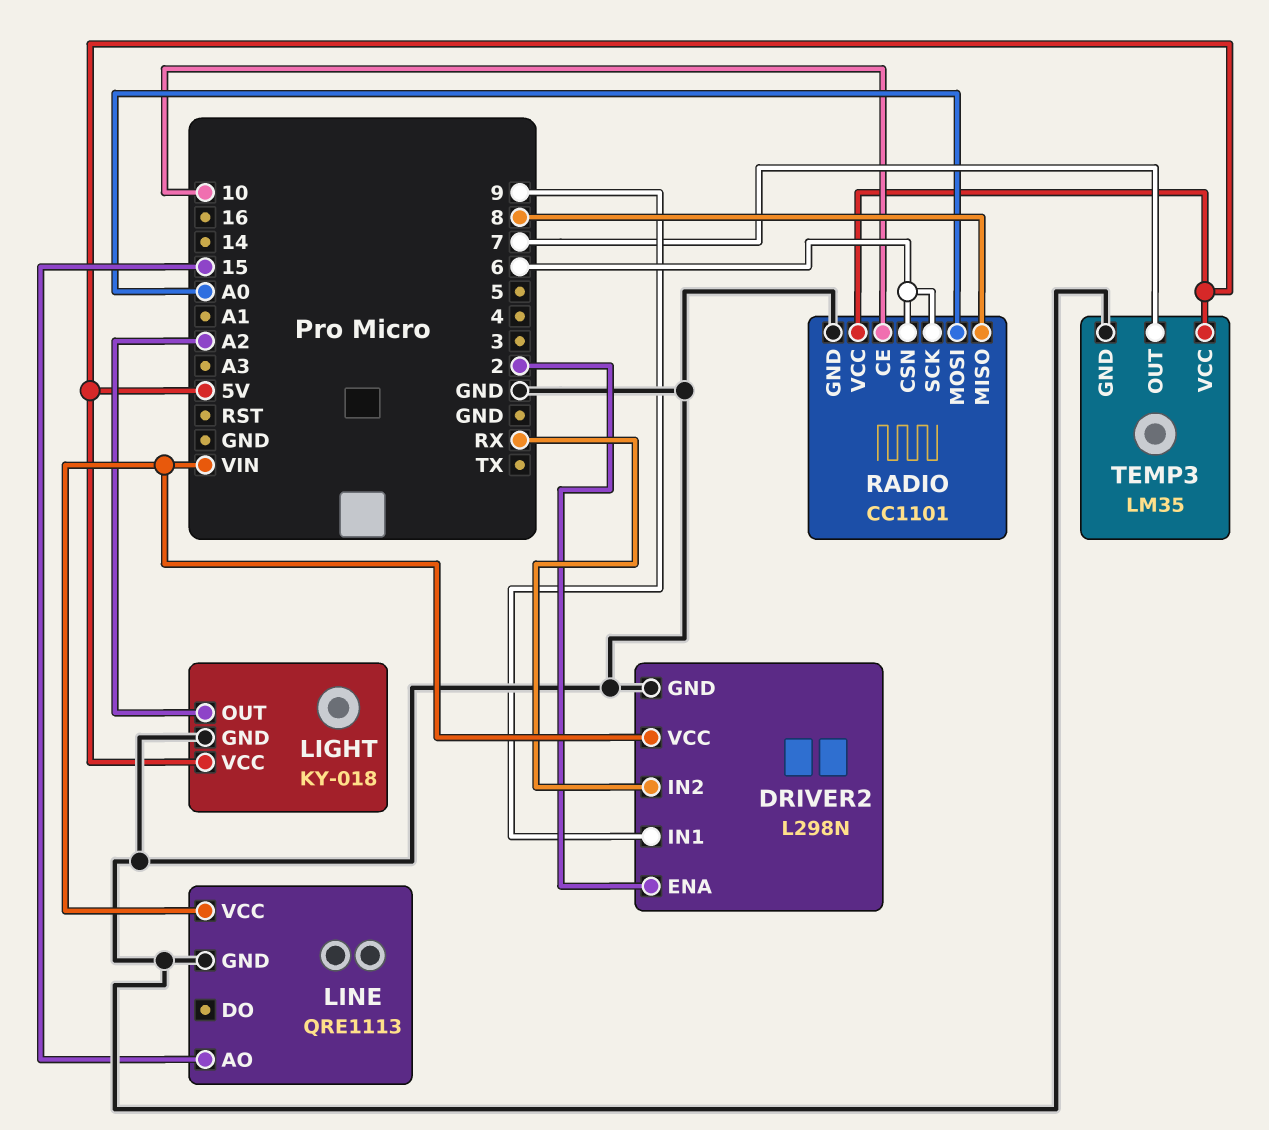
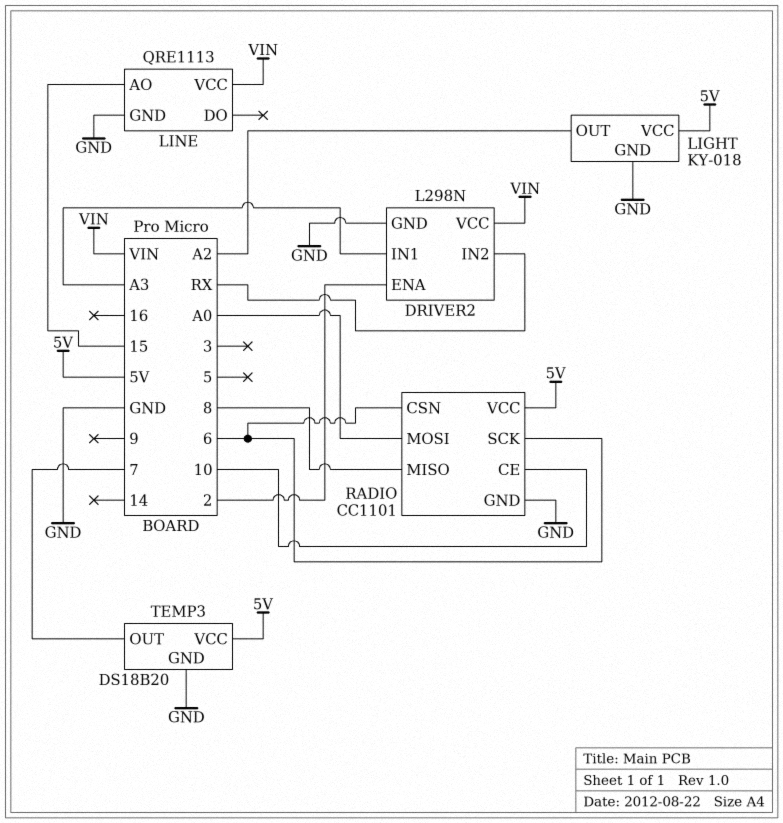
DRIVER2 pin IN1: 9 -> A3
TEMP3: LM35 -> DS18B20

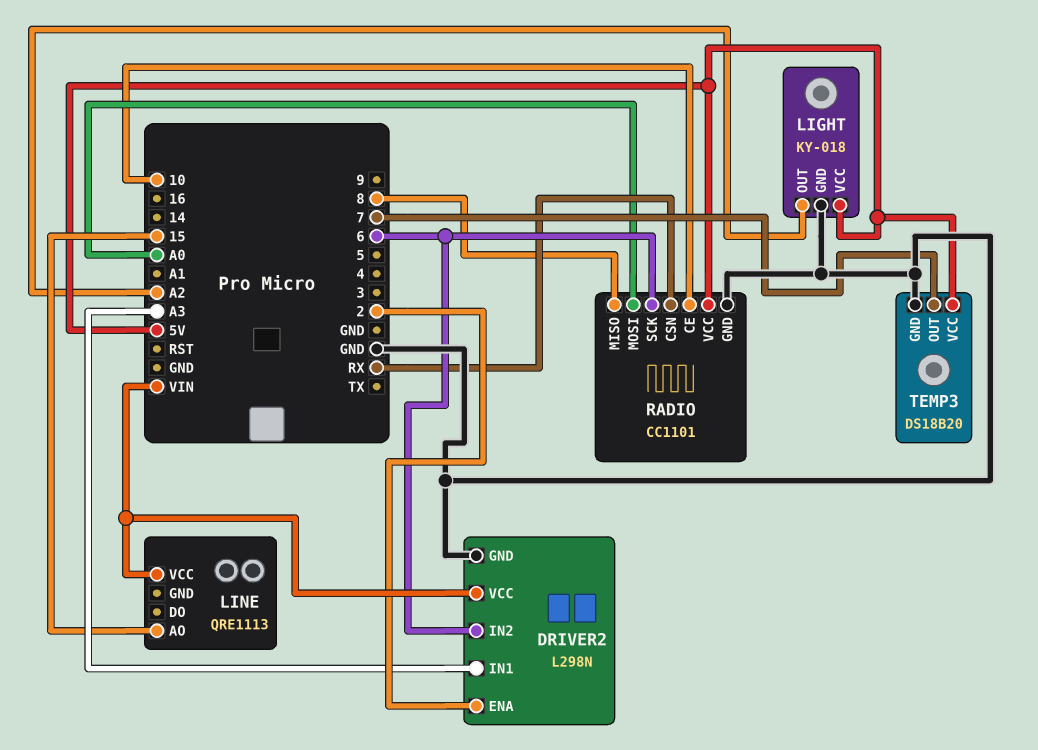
DRIVER2 pin IN2: RX -> 6
LINE pin GND: GND -> none
RADIO pin CSN: 6 -> RX

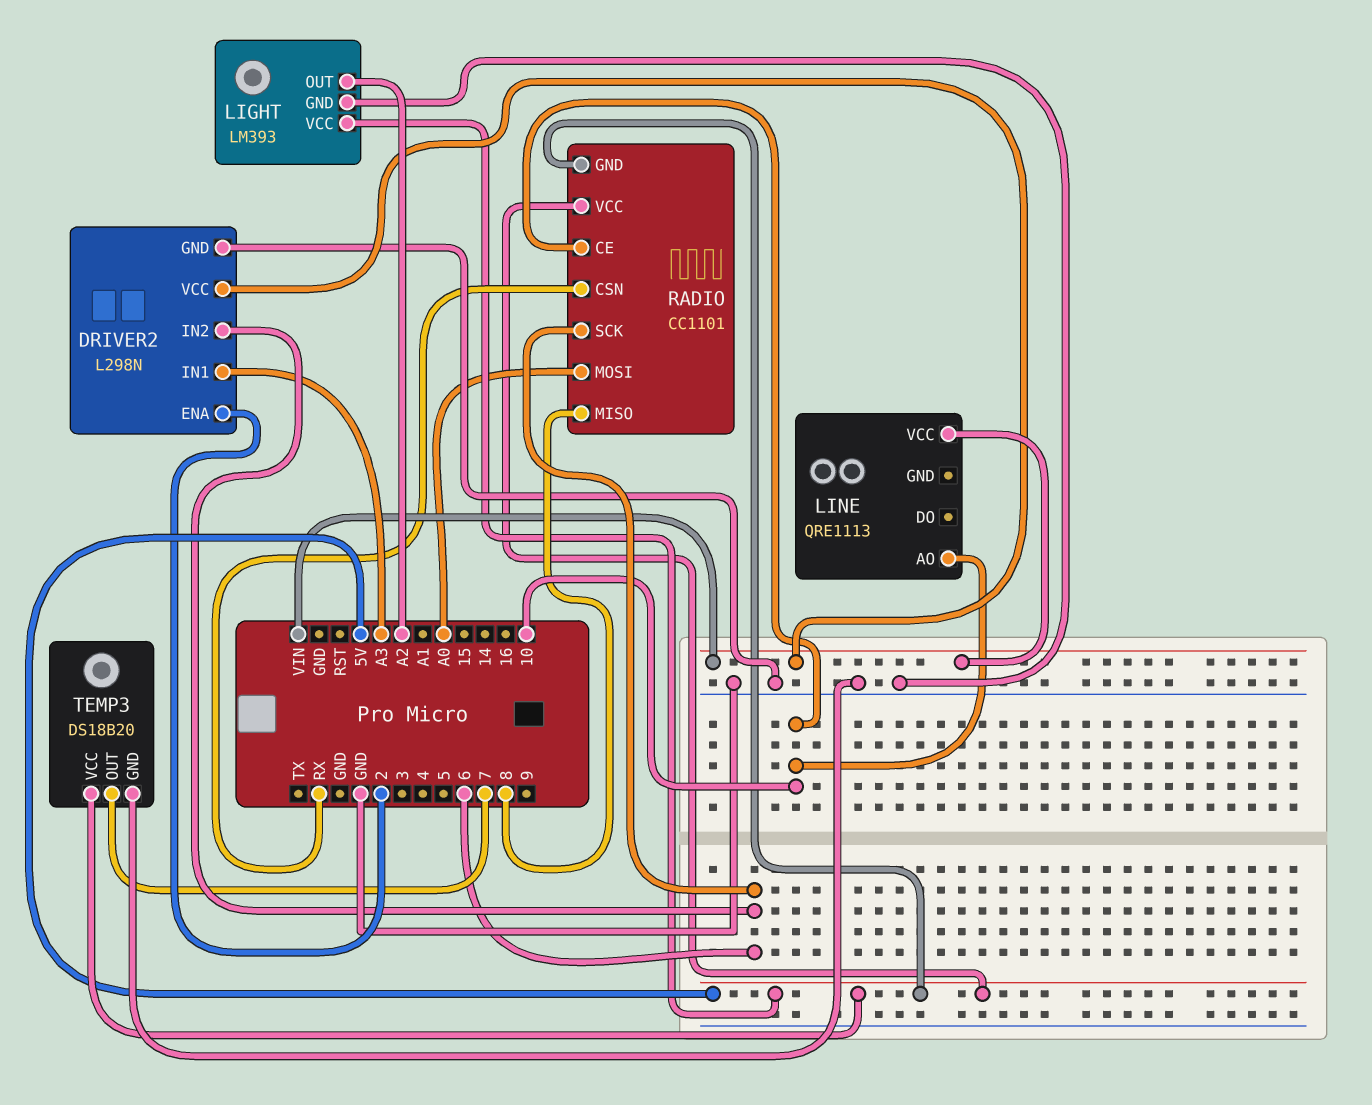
LIGHT: KY-018 -> LM393
LINE pin AO: 15 -> 10
RADIO pin GND: GND -> 5V

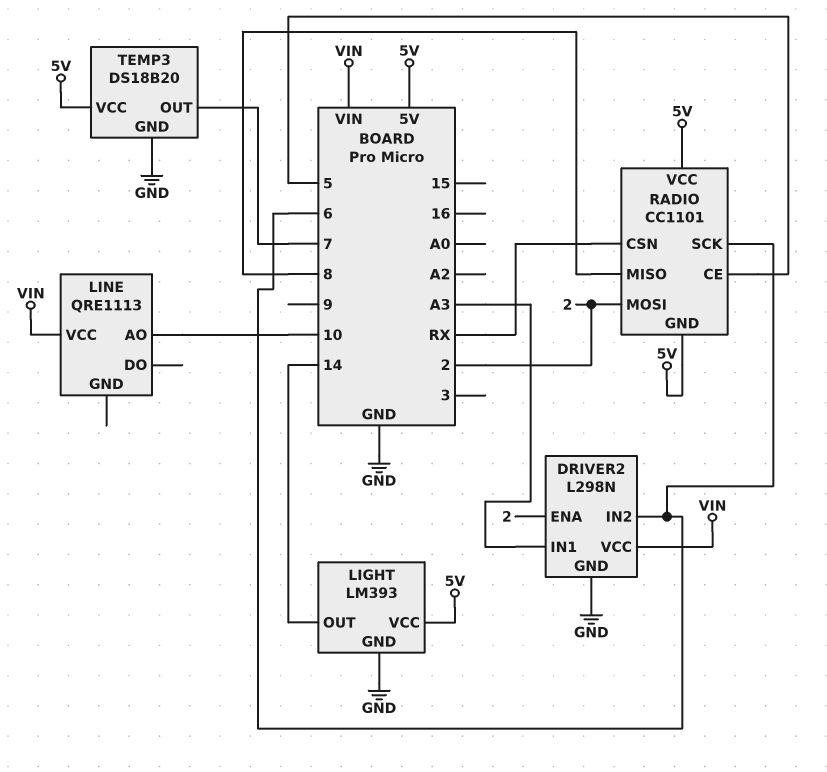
LIGHT pin OUT: A2 -> 14
RADIO pin CE: 10 -> 5
RADIO pin MOSI: A0 -> 2

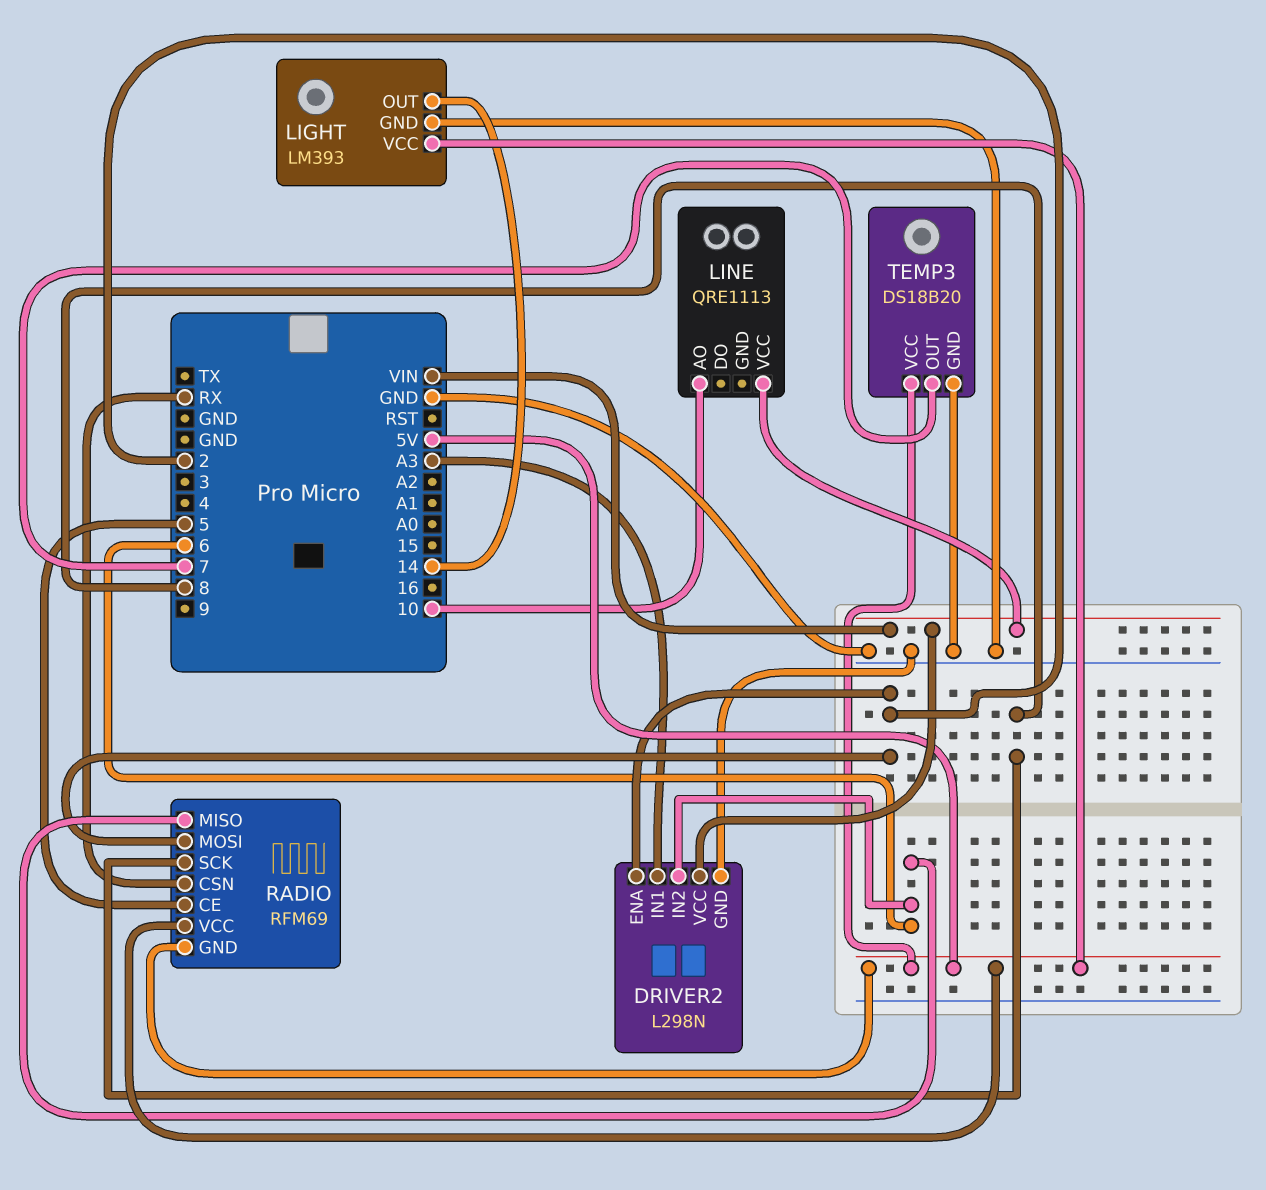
RADIO: CC1101 -> RFM69
RADIO pin MISO: 8 -> 6
RADIO pin SCK: 6 -> 8

